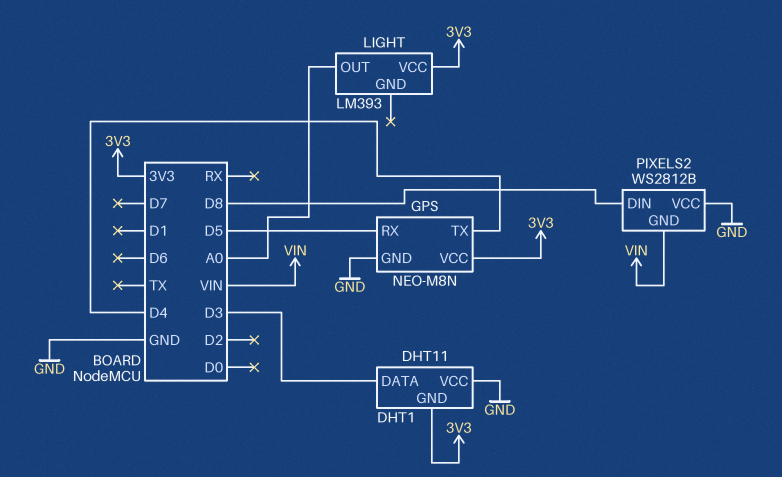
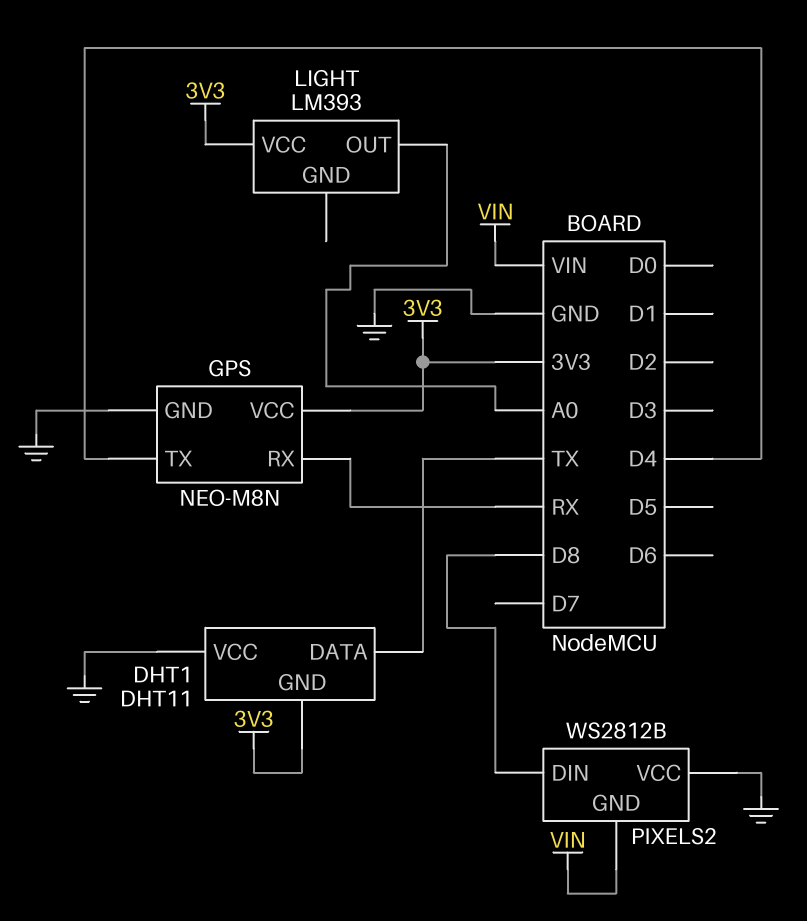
DHT1 pin DATA: D3 -> TX
GPS pin RX: D5 -> RX

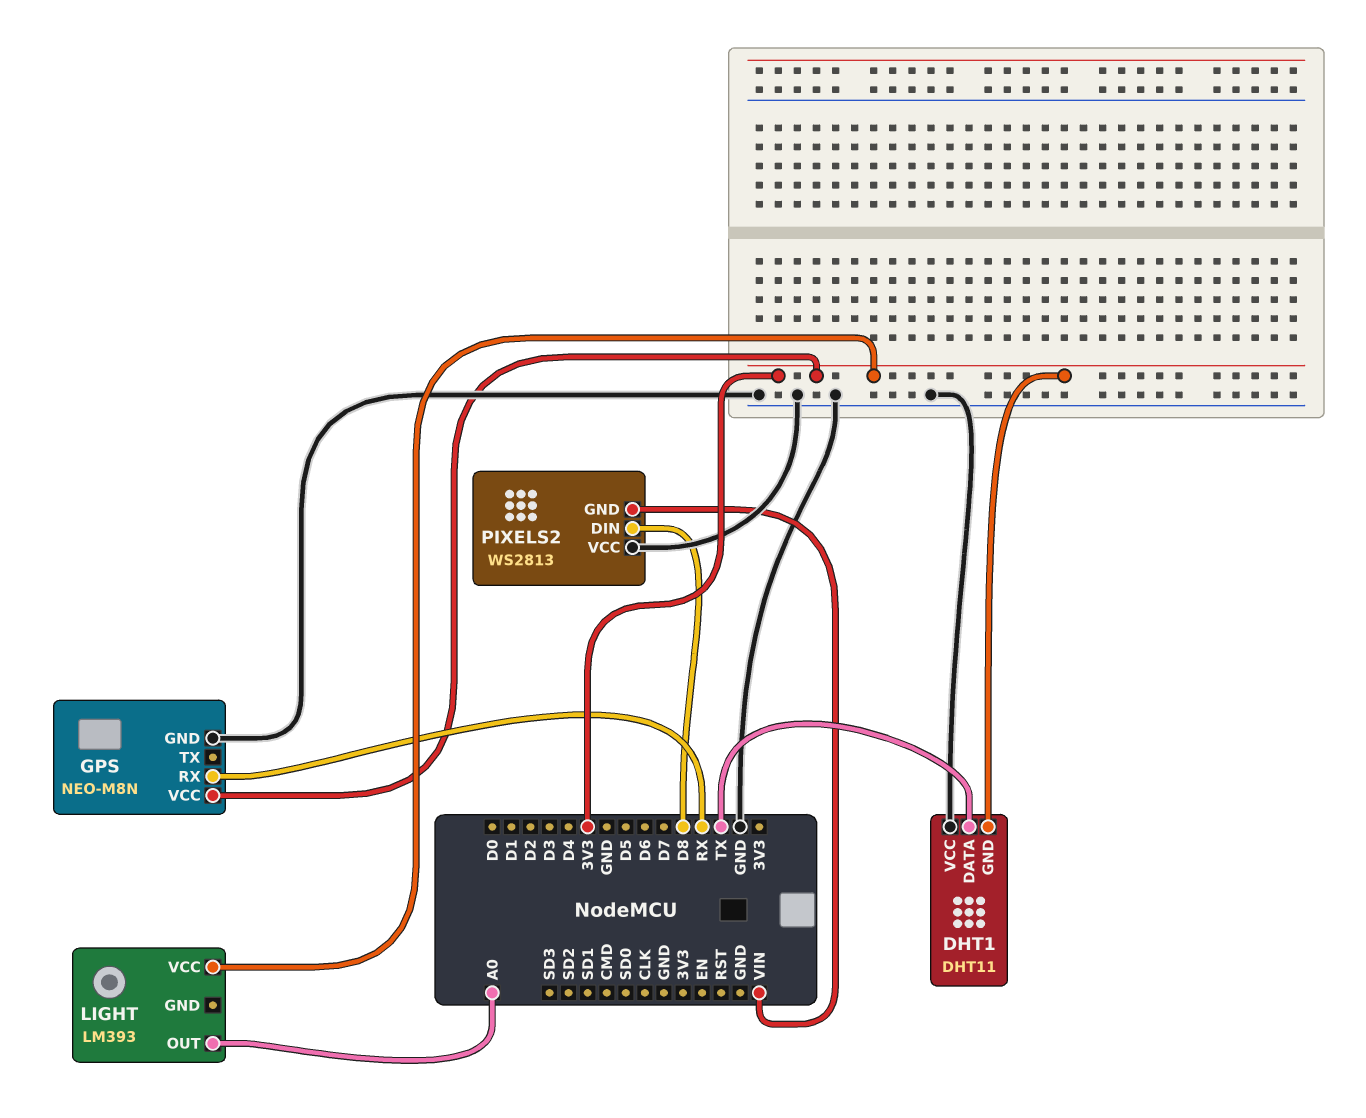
GPS pin TX: D4 -> none
PIXELS2: WS2812B -> WS2813

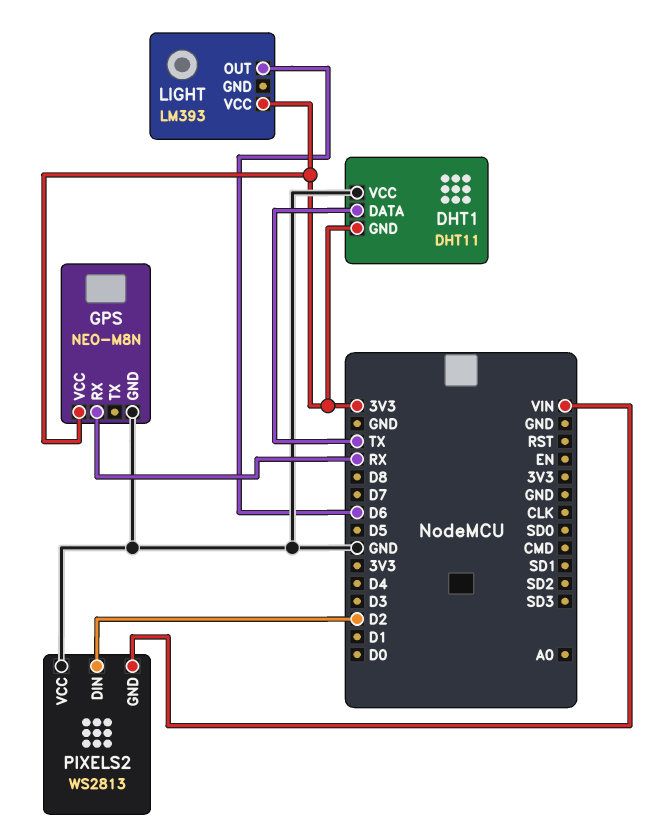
LIGHT pin OUT: A0 -> D6
PIXELS2 pin DIN: D8 -> D2

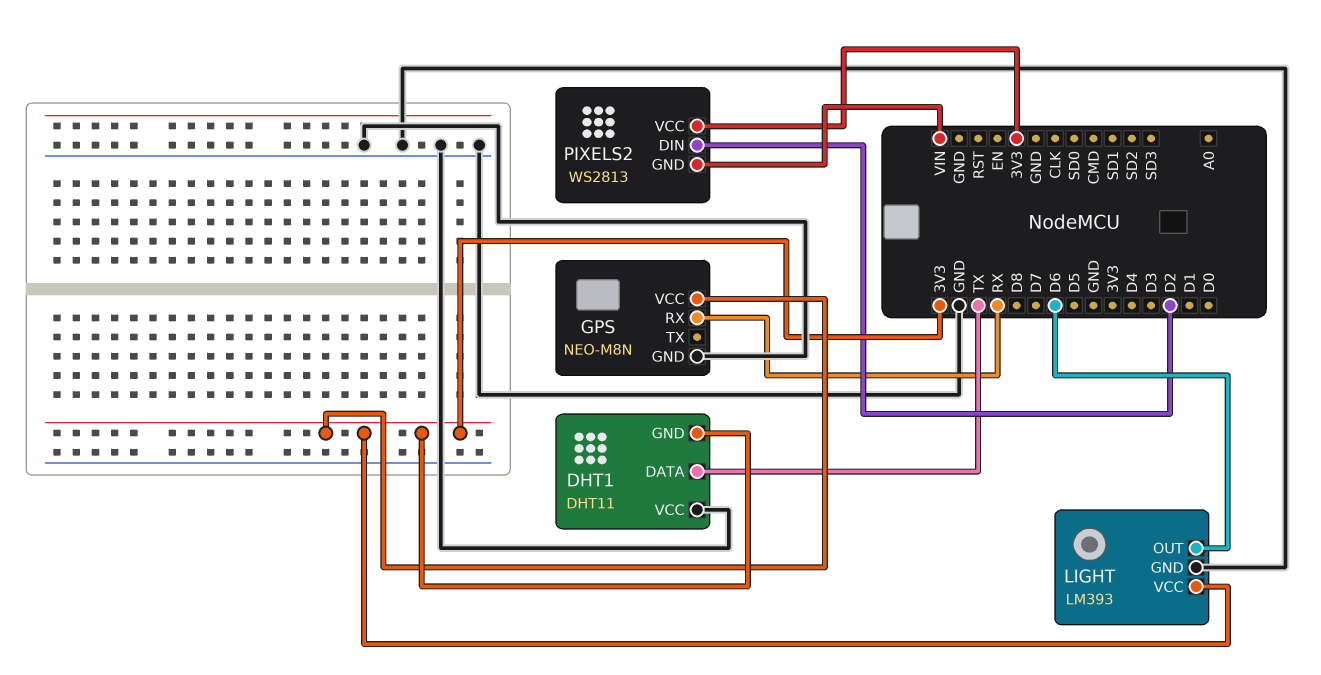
LIGHT pin GND: none -> GND
PIXELS2 pin VCC: GND -> 3V3

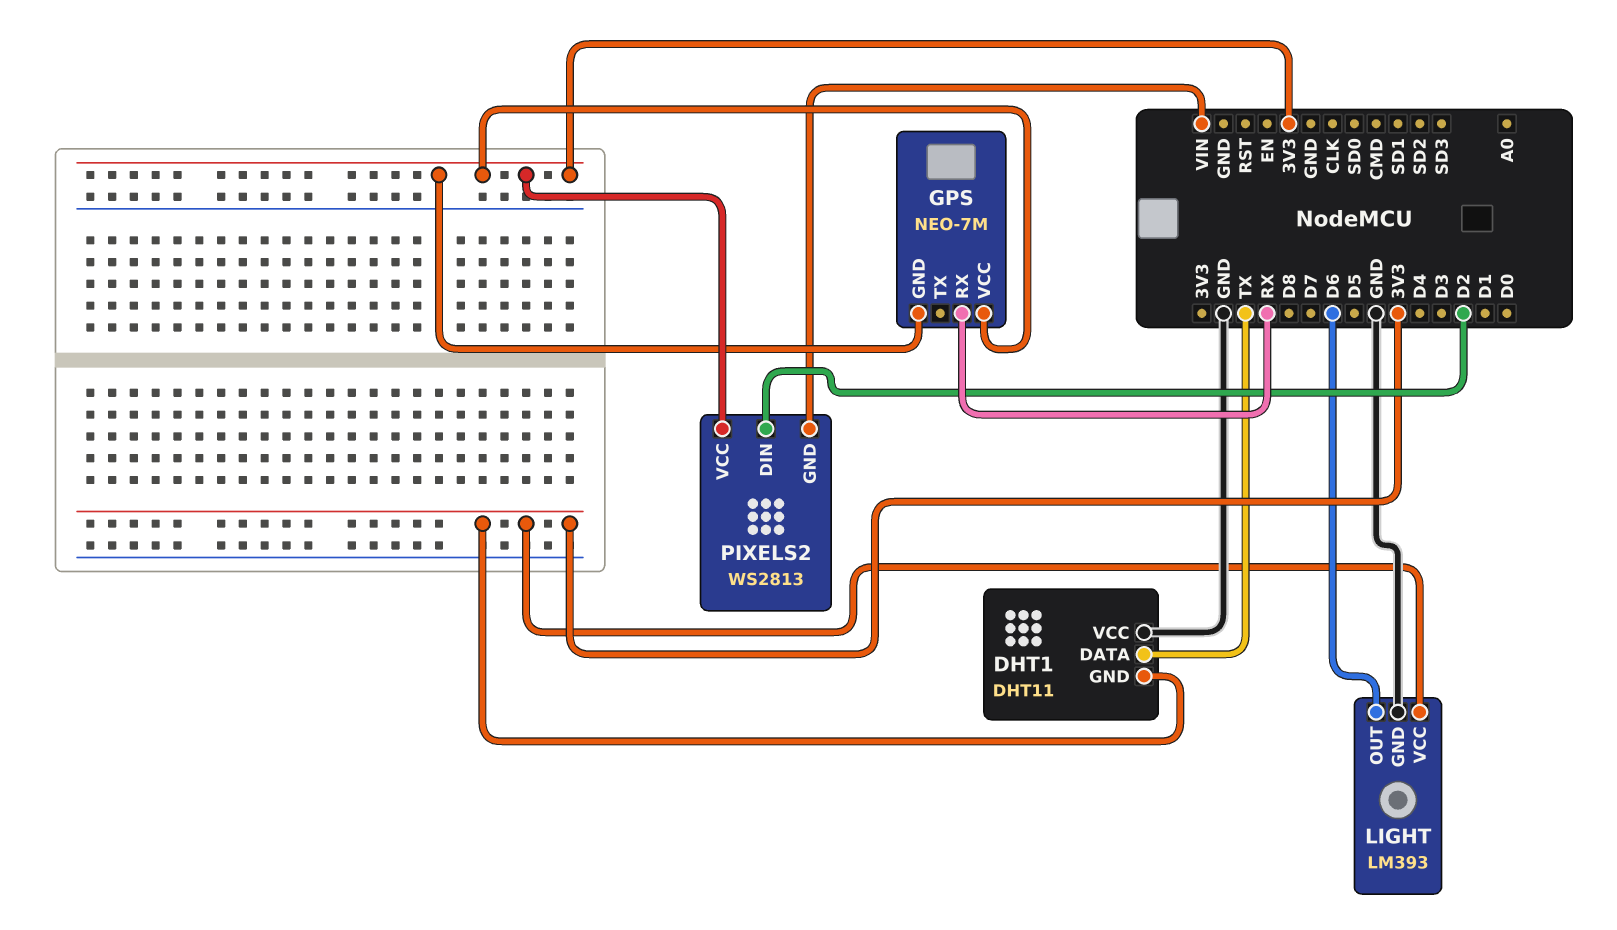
GPS: NEO-M8N -> NEO-7M
GPS pin GND: GND -> 3V3

